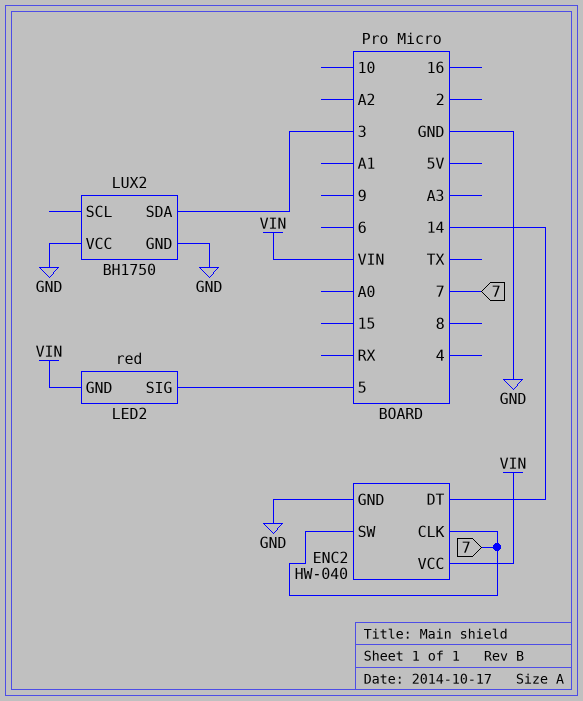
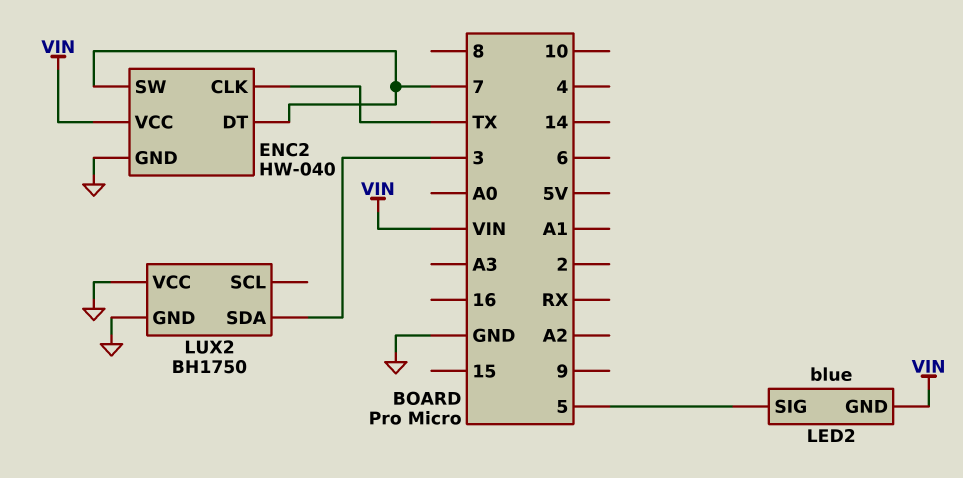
ENC2 pin CLK: 7 -> TX
ENC2 pin DT: 14 -> 7
LED2: red -> blue

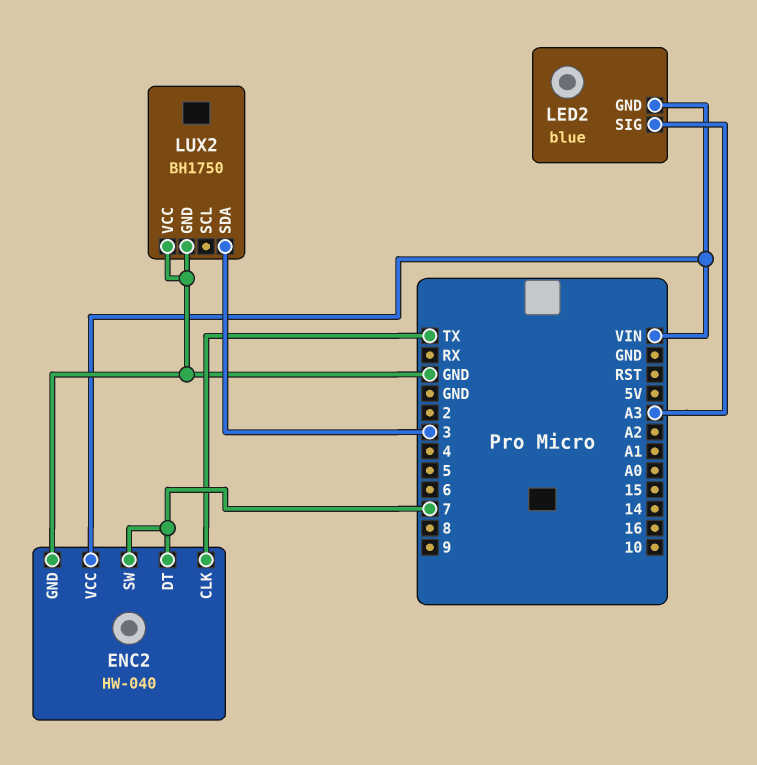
LED2 pin SIG: 5 -> A3

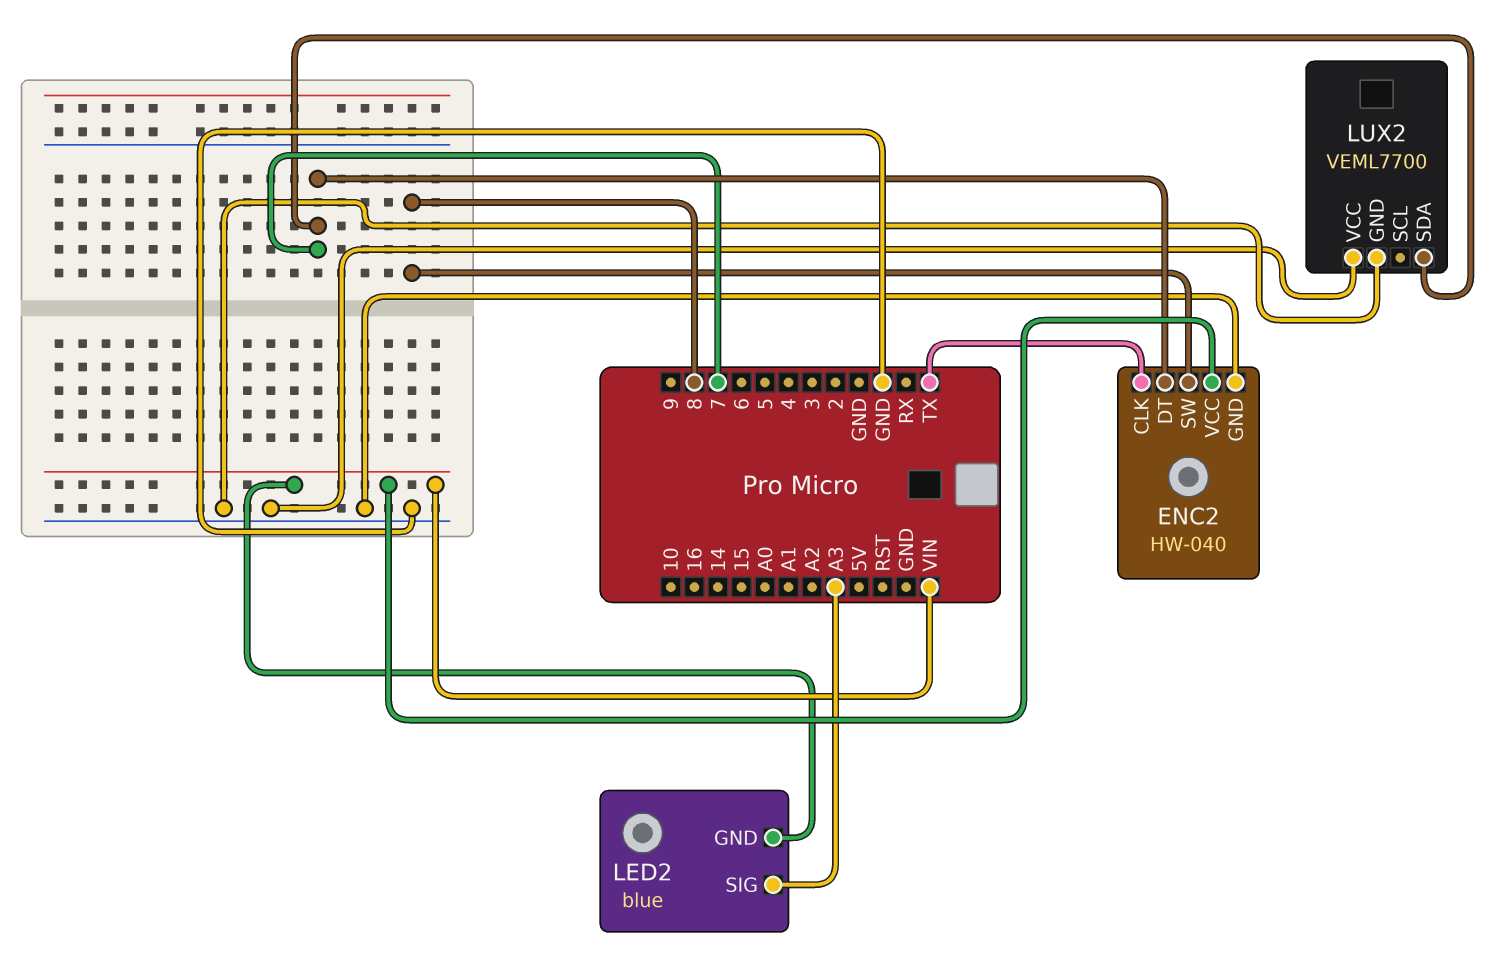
ENC2 pin SW: 7 -> 8
LUX2: BH1750 -> VEML7700
LUX2 pin SDA: 3 -> 7

